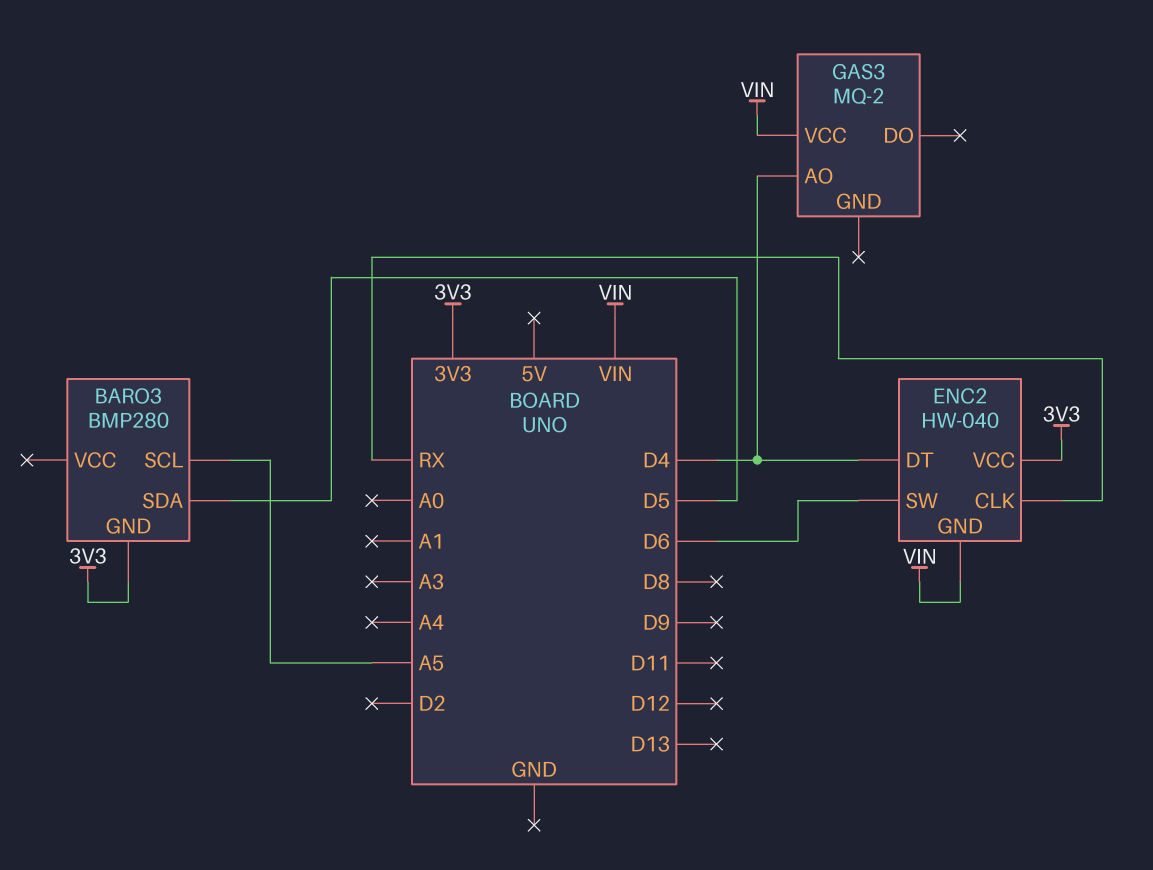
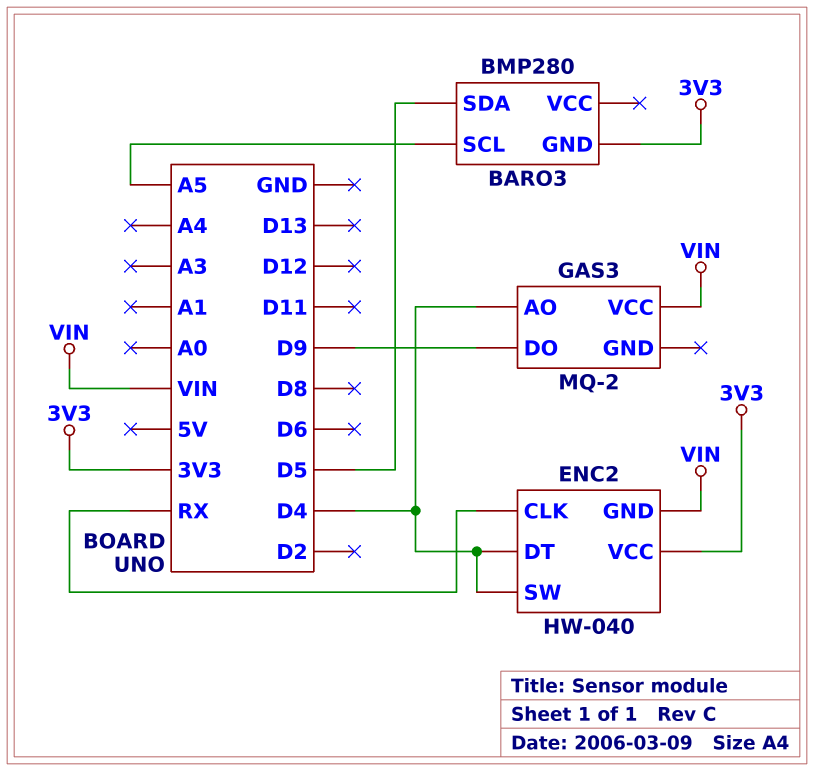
ENC2 pin SW: D6 -> D4
GAS3 pin DO: none -> D9

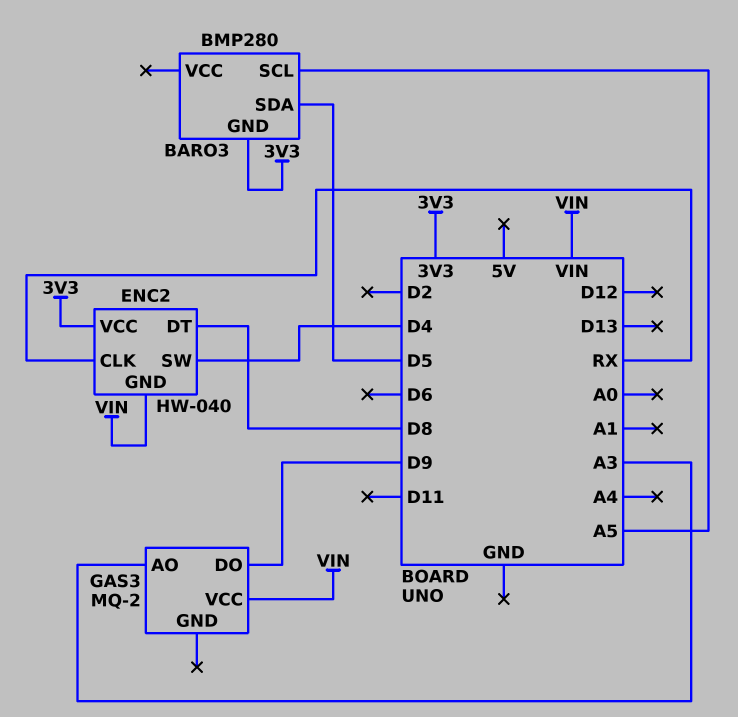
ENC2 pin DT: D4 -> D8
GAS3 pin AO: D4 -> A3

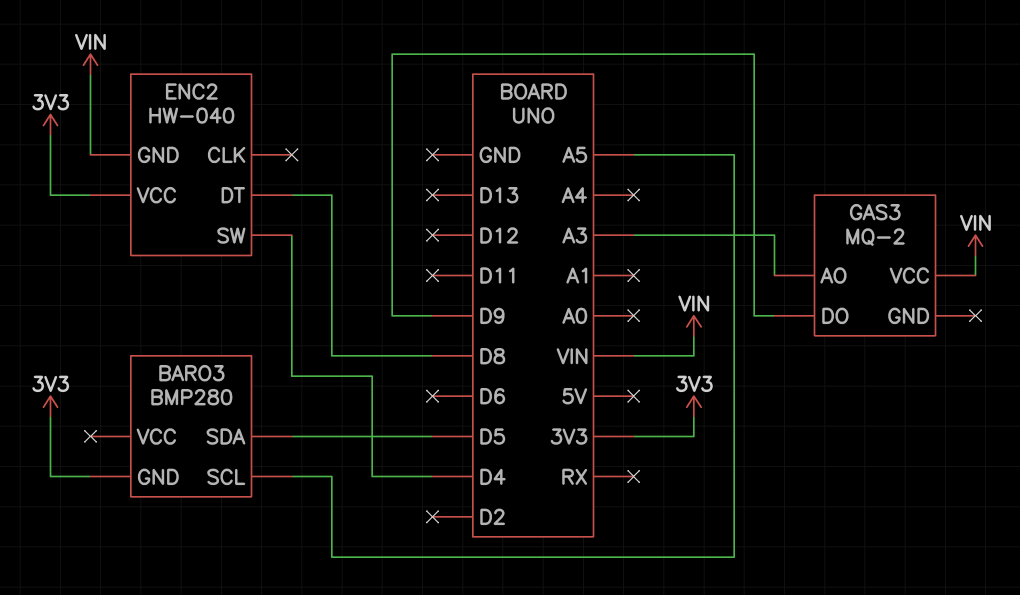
ENC2 pin CLK: RX -> none

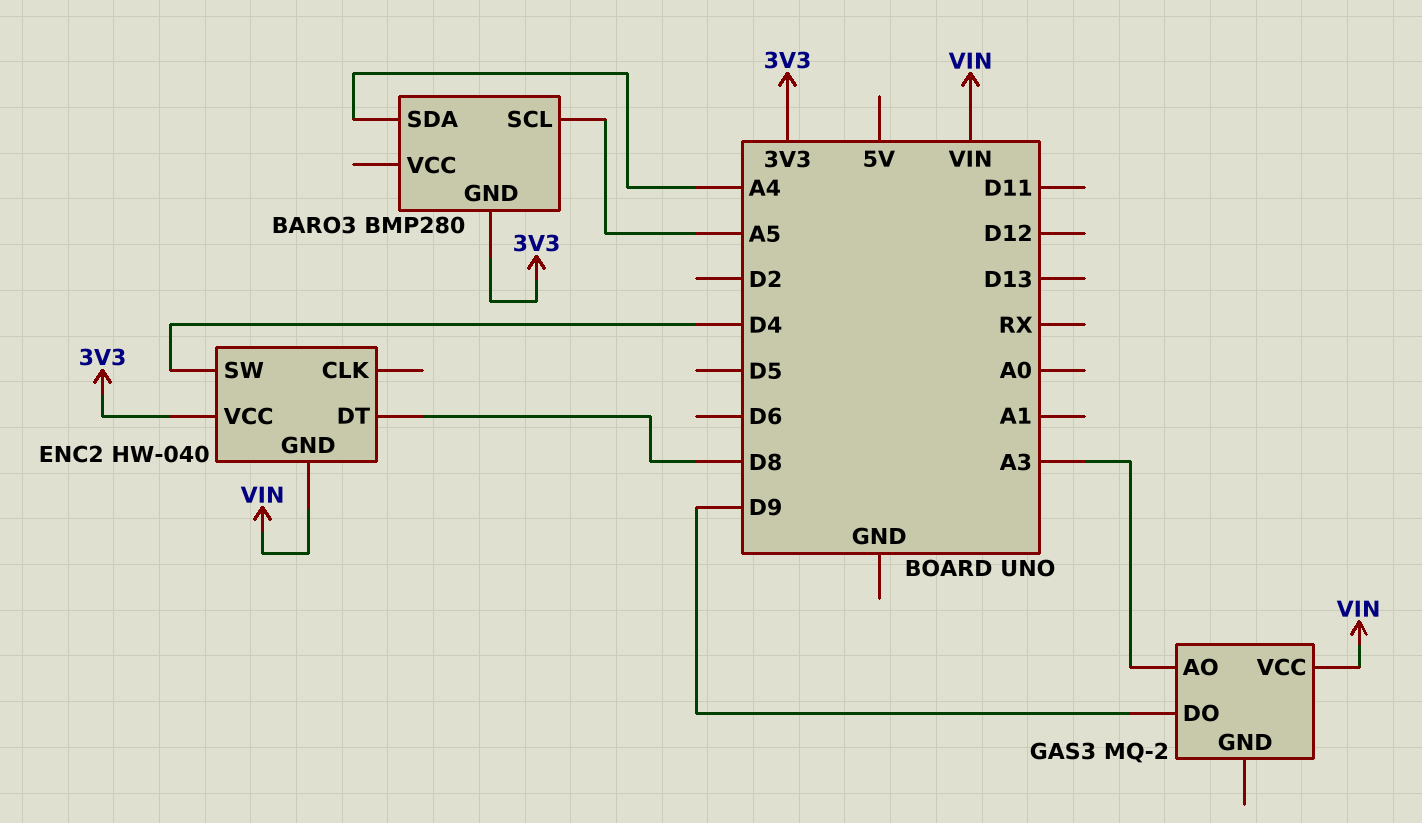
BARO3 pin SDA: D5 -> A4

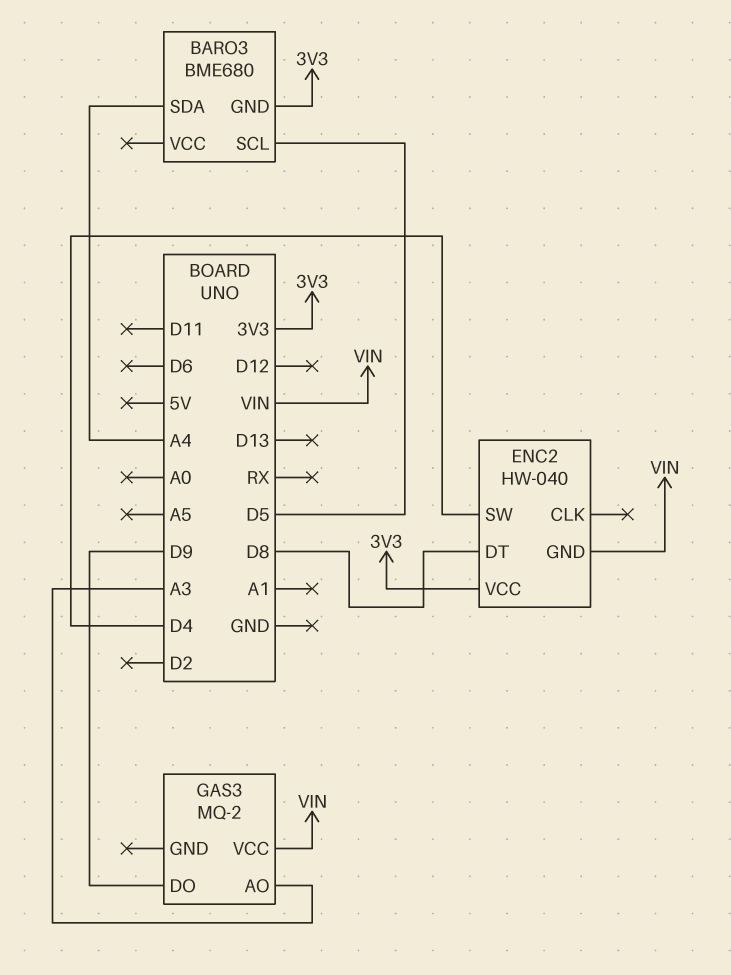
BARO3: BMP280 -> BME680
BARO3 pin SCL: A5 -> D5

